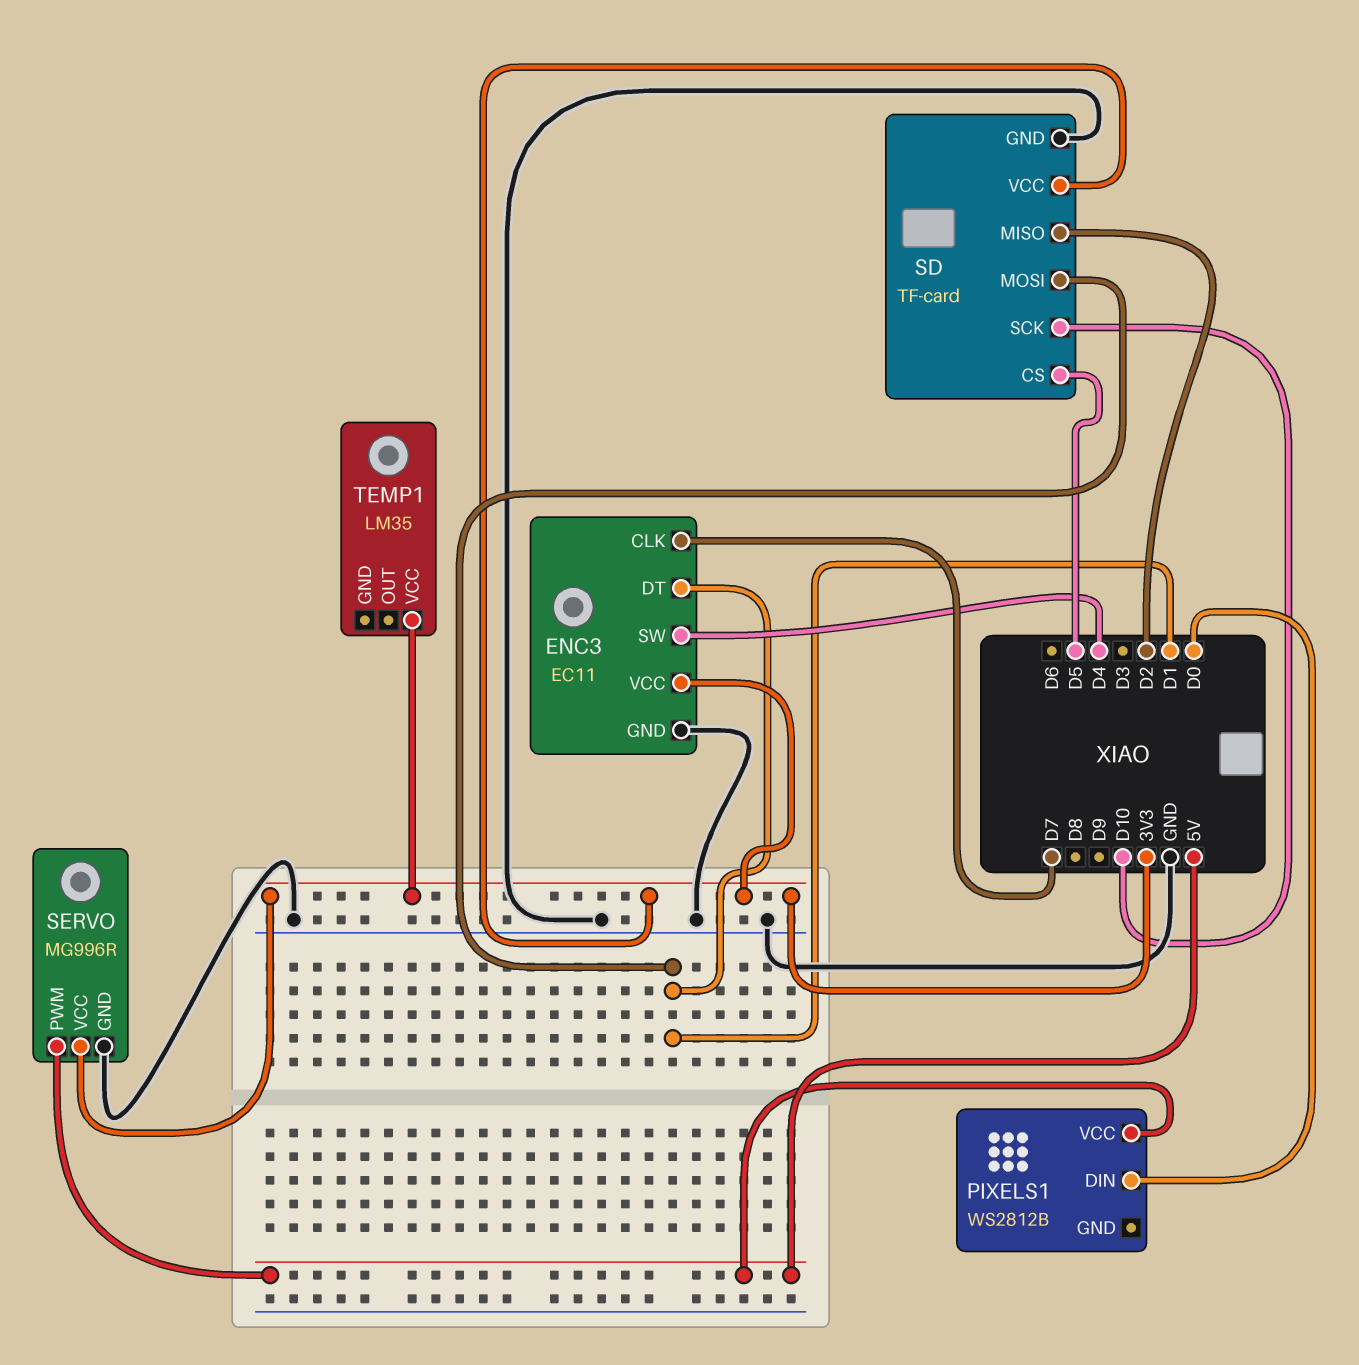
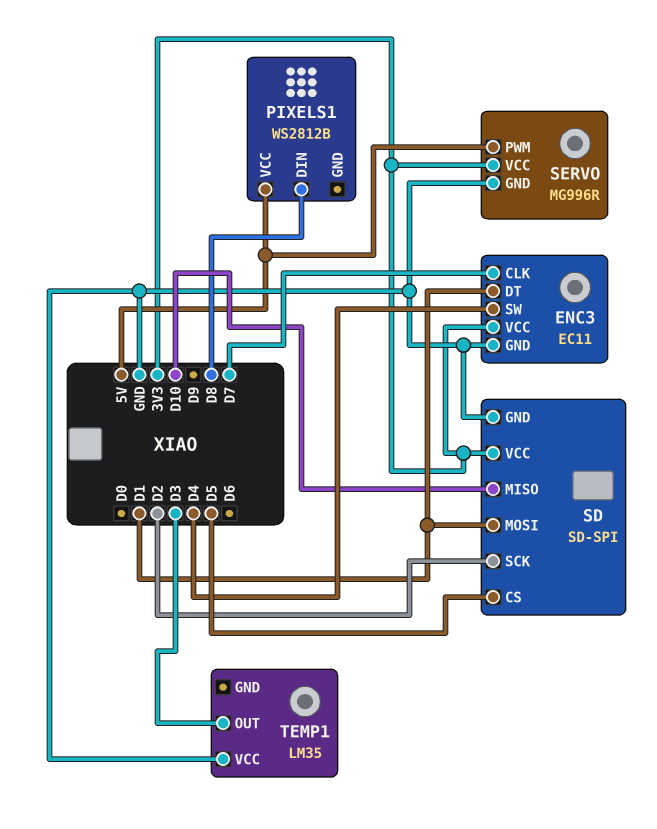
PIXELS1 pin DIN: D0 -> D8
SD: TF-card -> SD-SPI
SD pin MISO: D2 -> D10
SD pin SCK: D10 -> D2
TEMP1 pin OUT: none -> D3
TEMP1 pin VCC: 3V3 -> GND

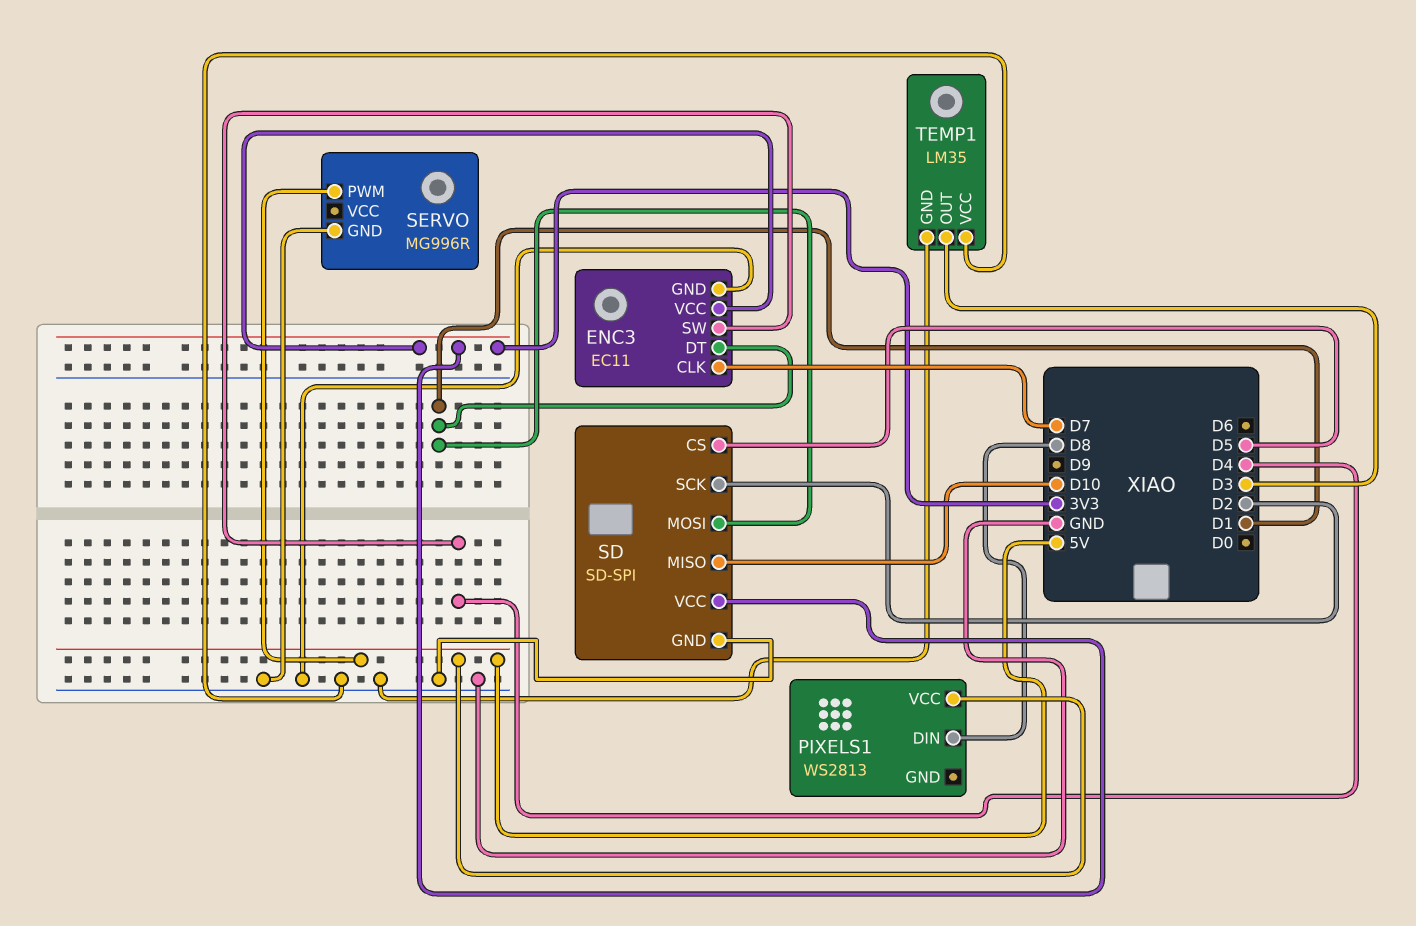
PIXELS1: WS2812B -> WS2813
SERVO pin VCC: 3V3 -> none
TEMP1 pin GND: none -> GND

